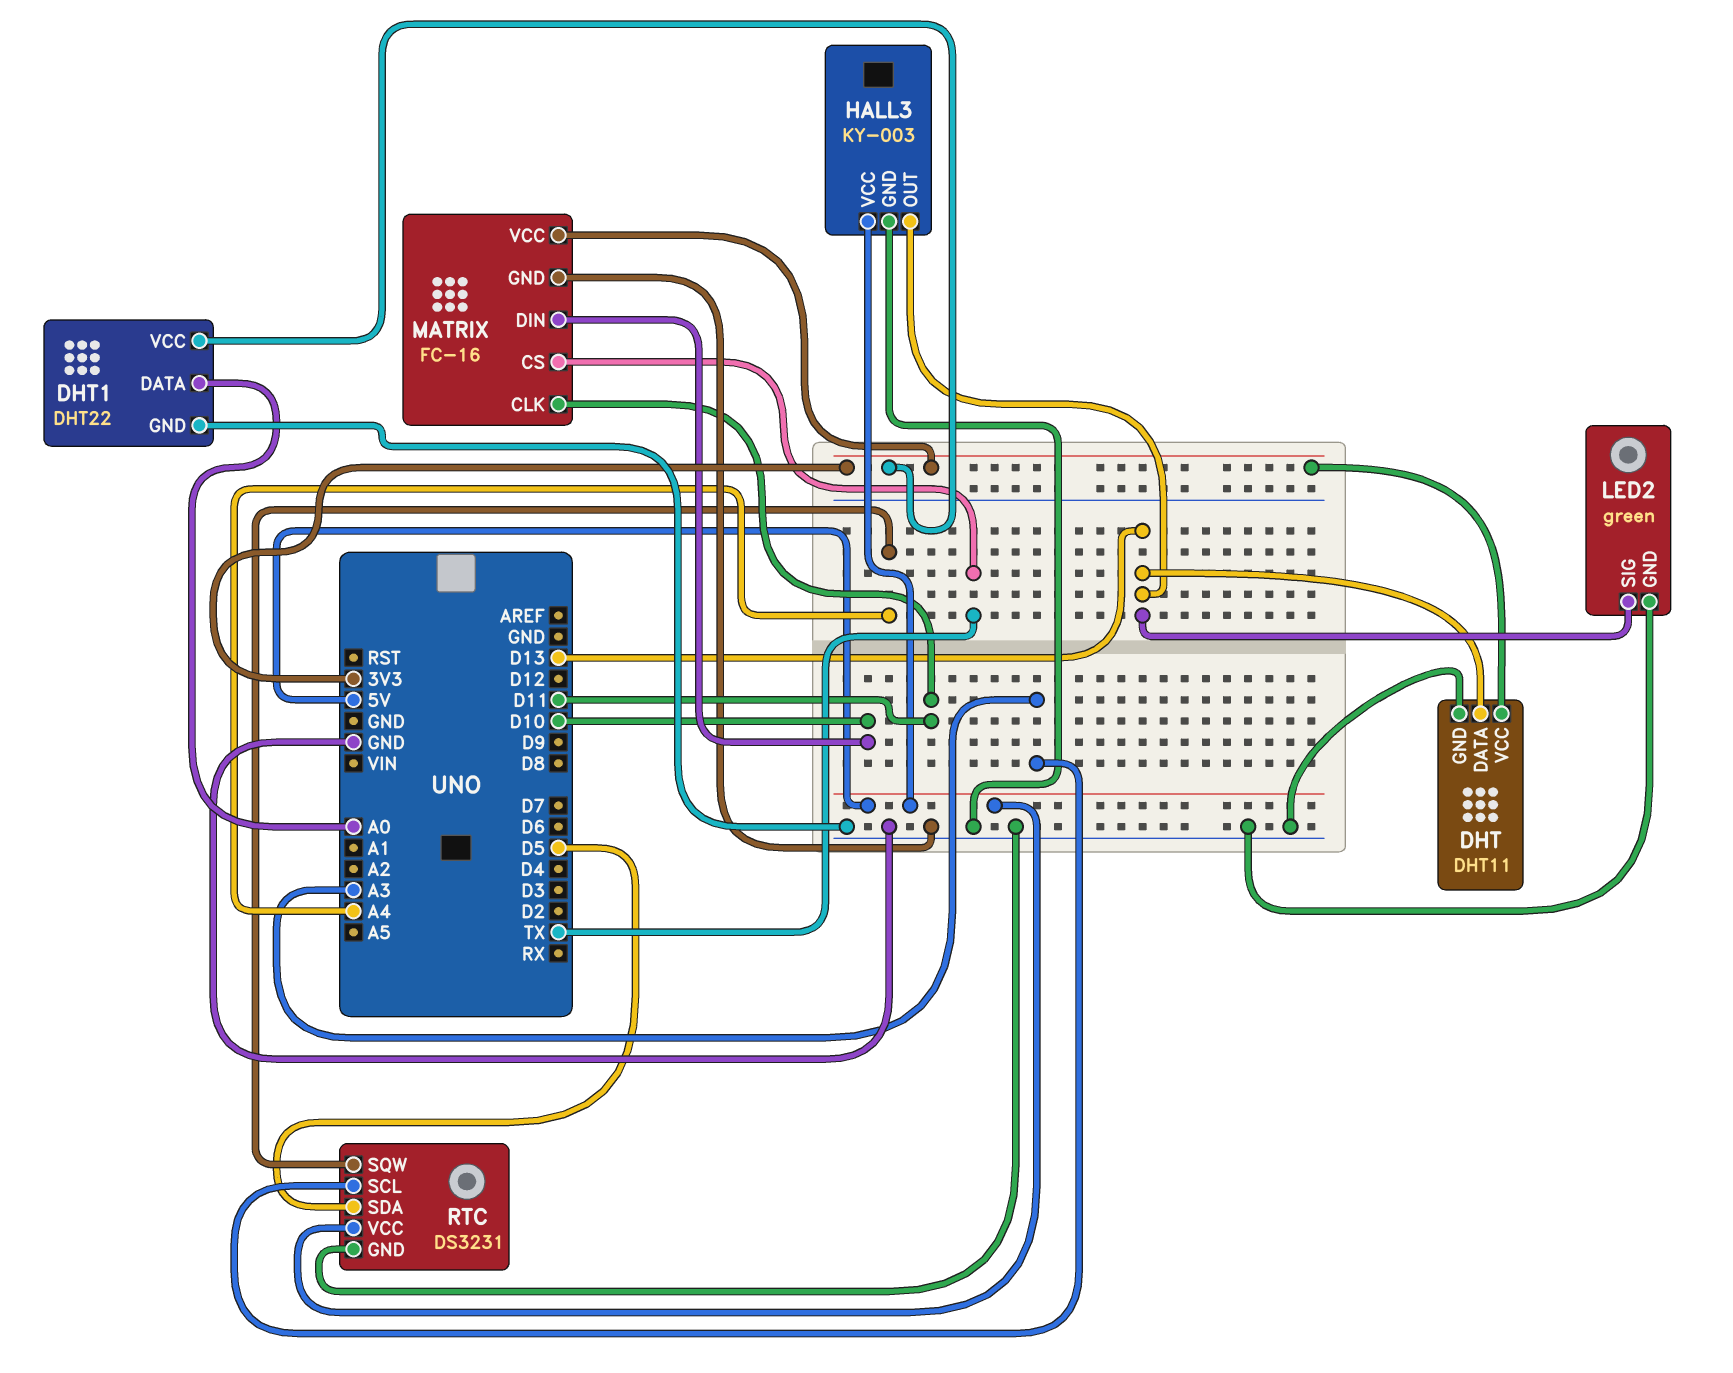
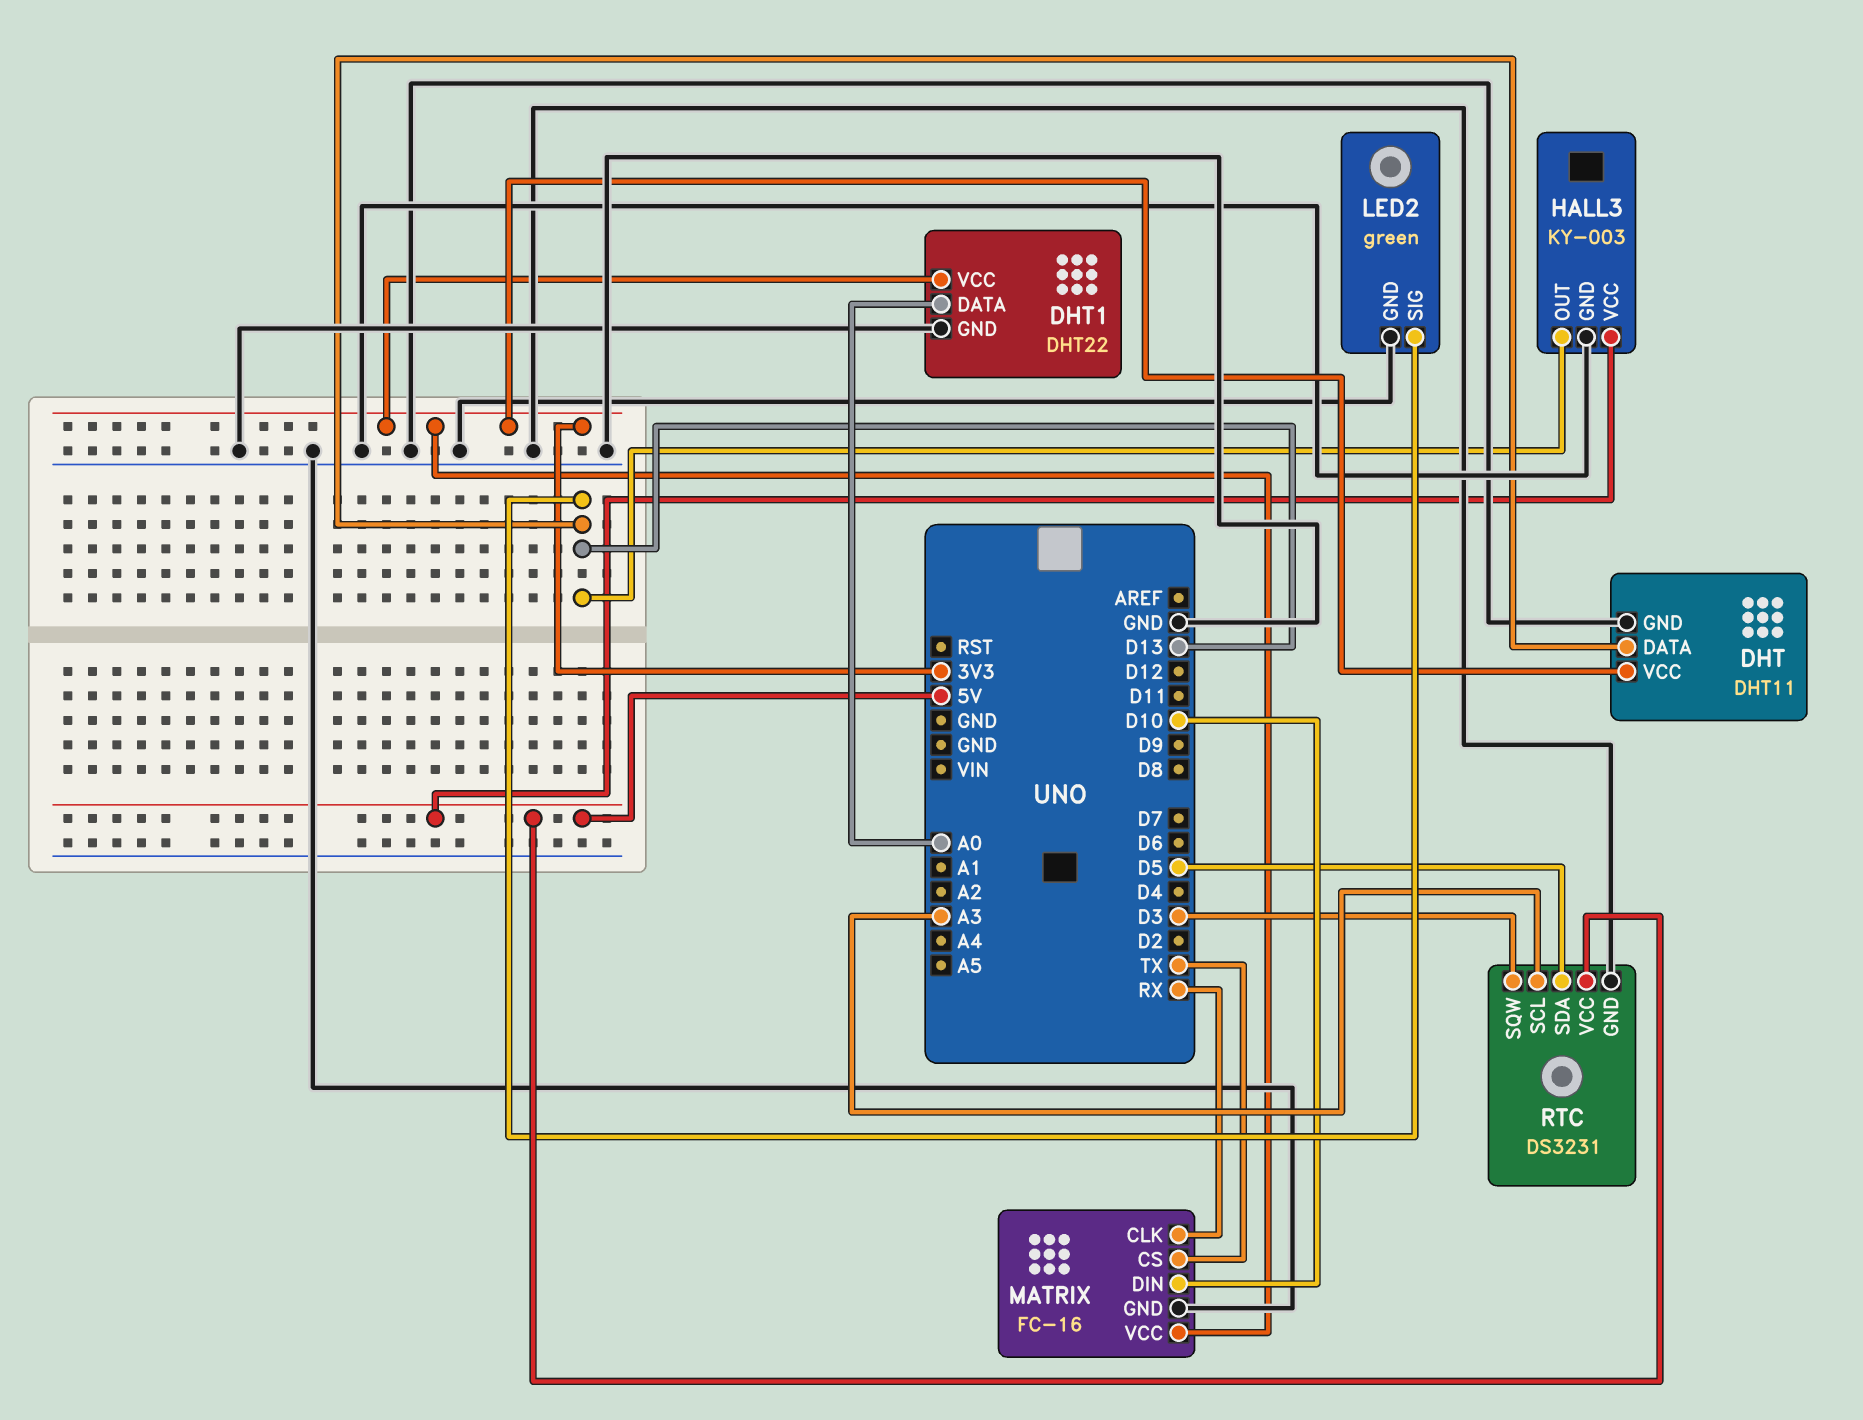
MATRIX pin CLK: D11 -> RX
RTC pin SQW: A4 -> D3

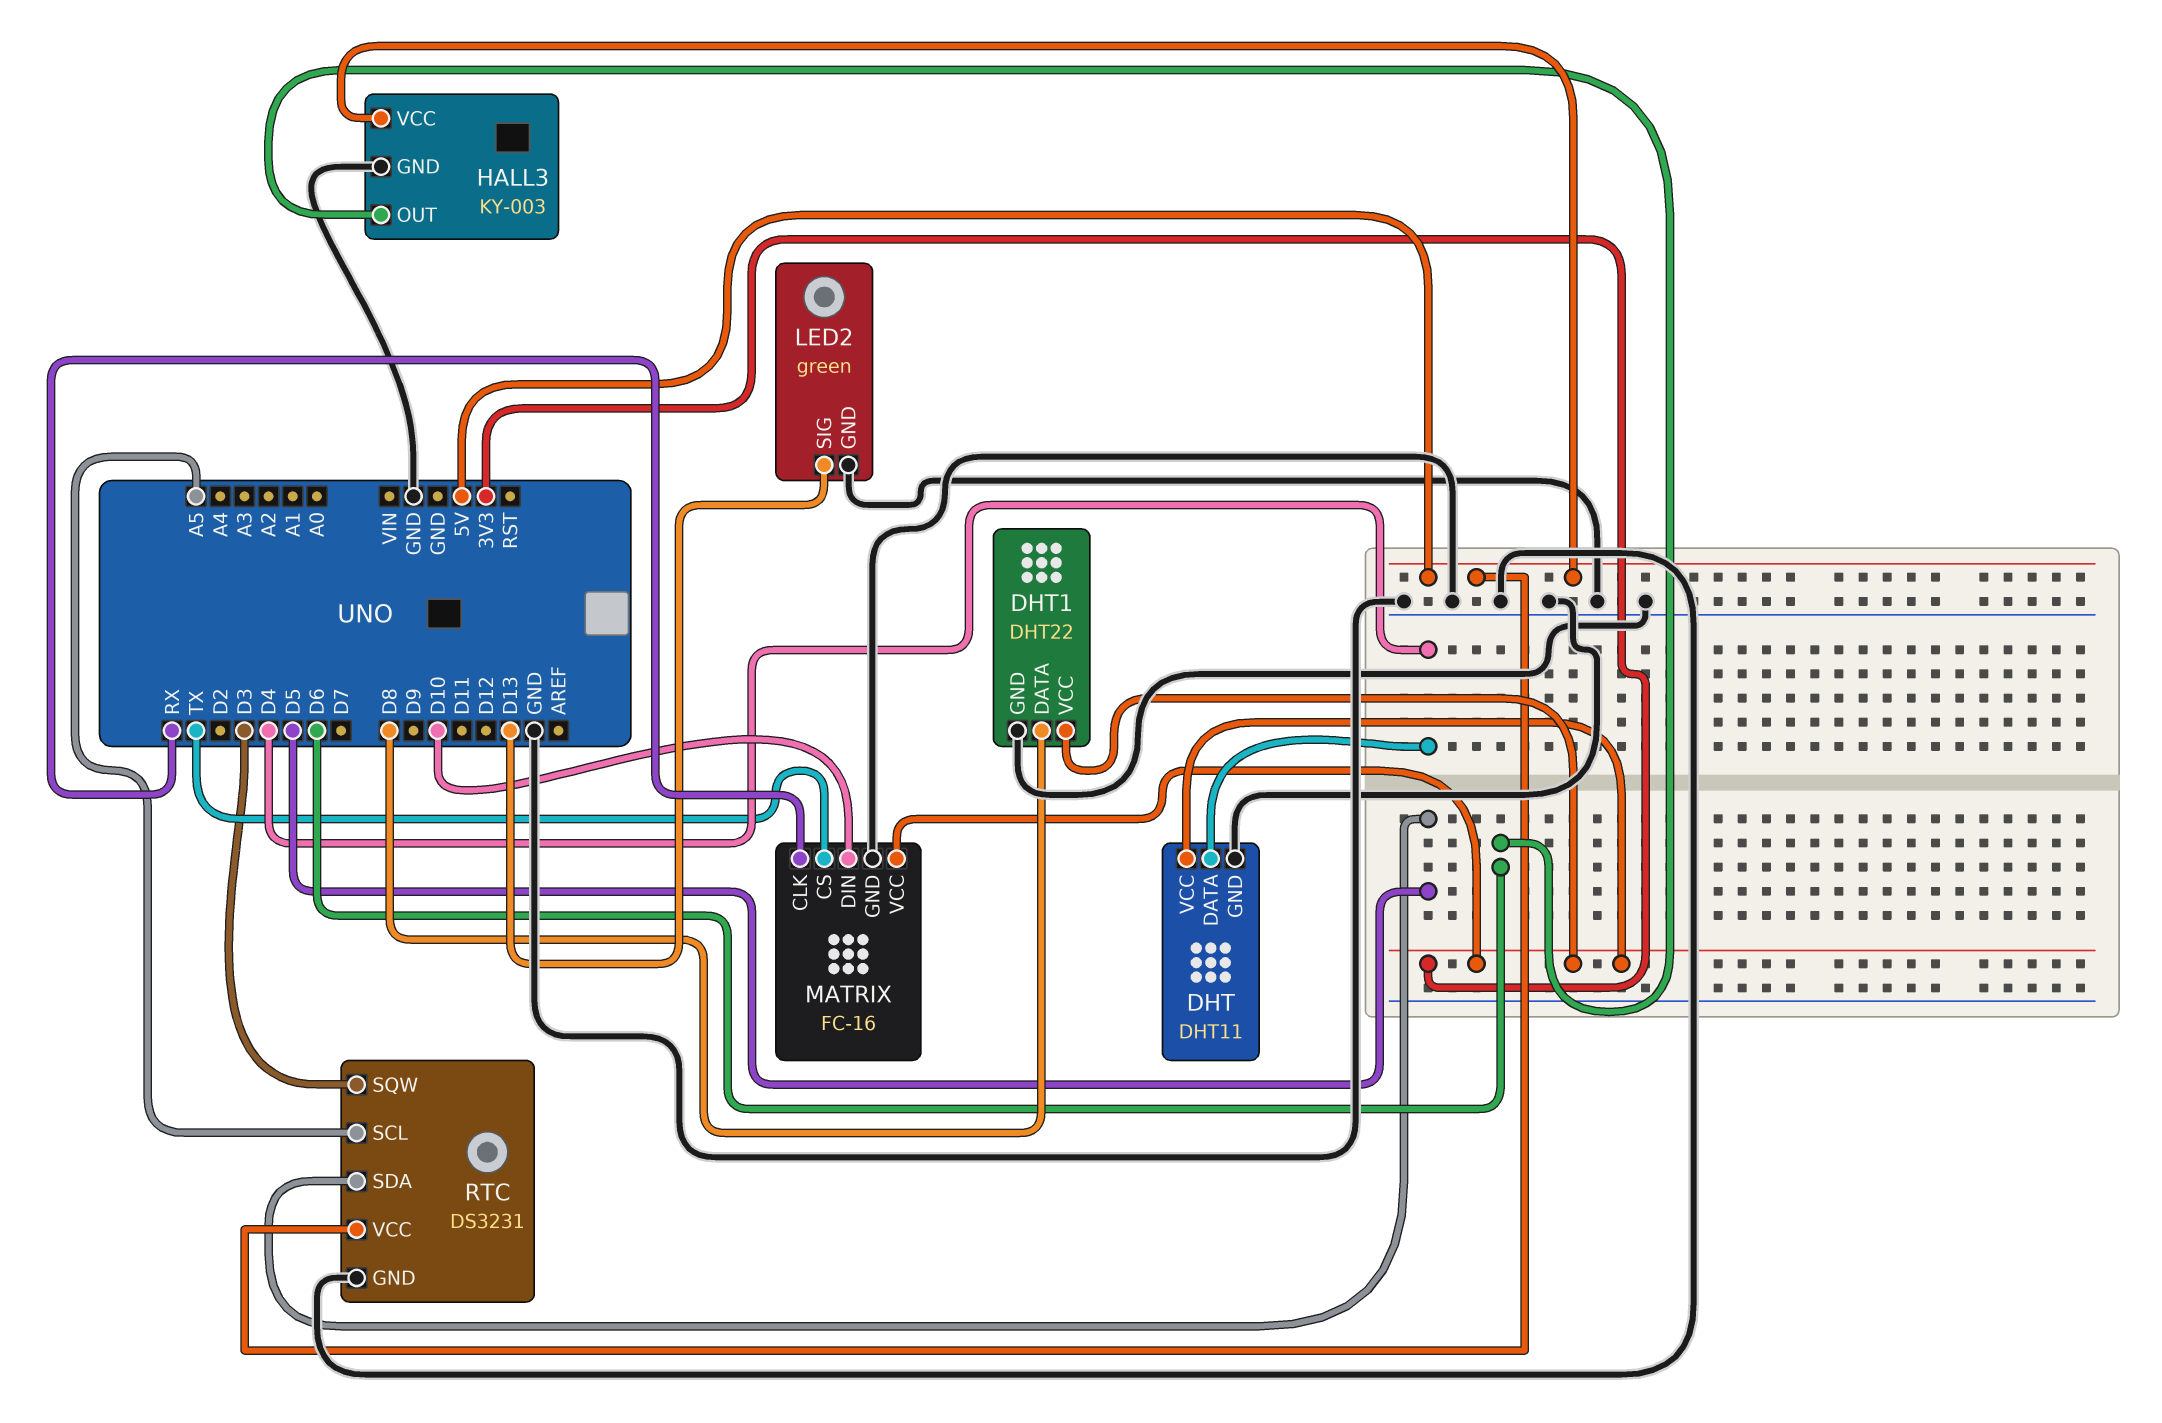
DHT pin DATA: D13 -> D4
DHT1 pin DATA: A0 -> D8
HALL3 pin OUT: D13 -> D6
RTC pin SCL: A3 -> A5

